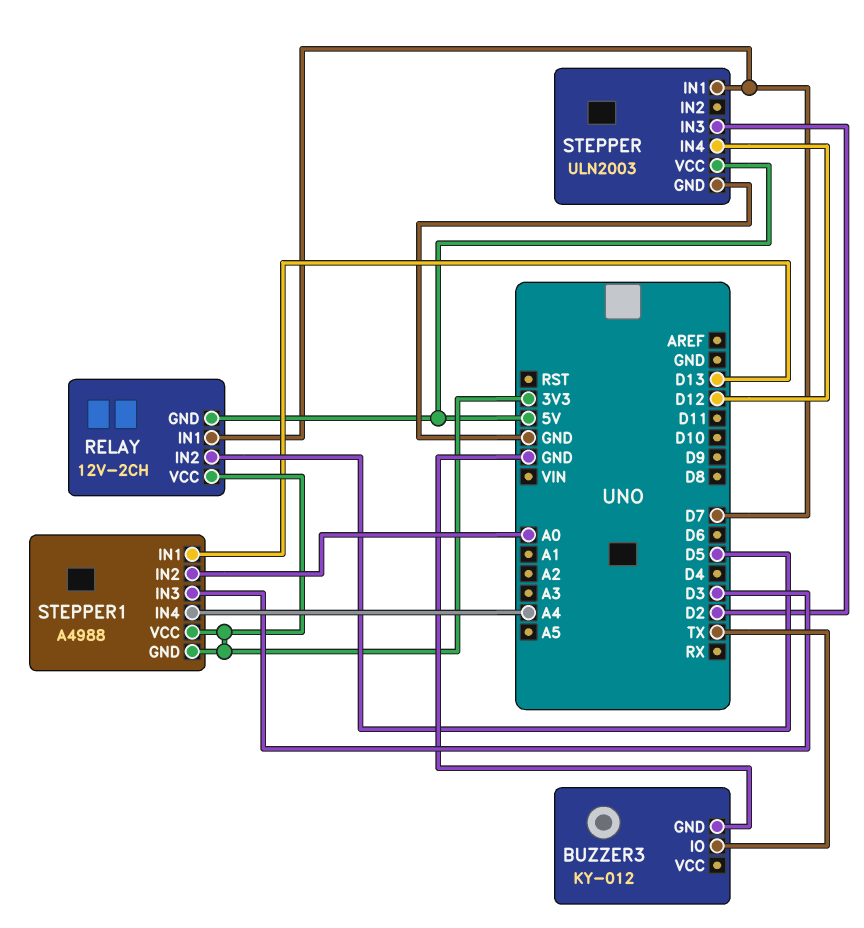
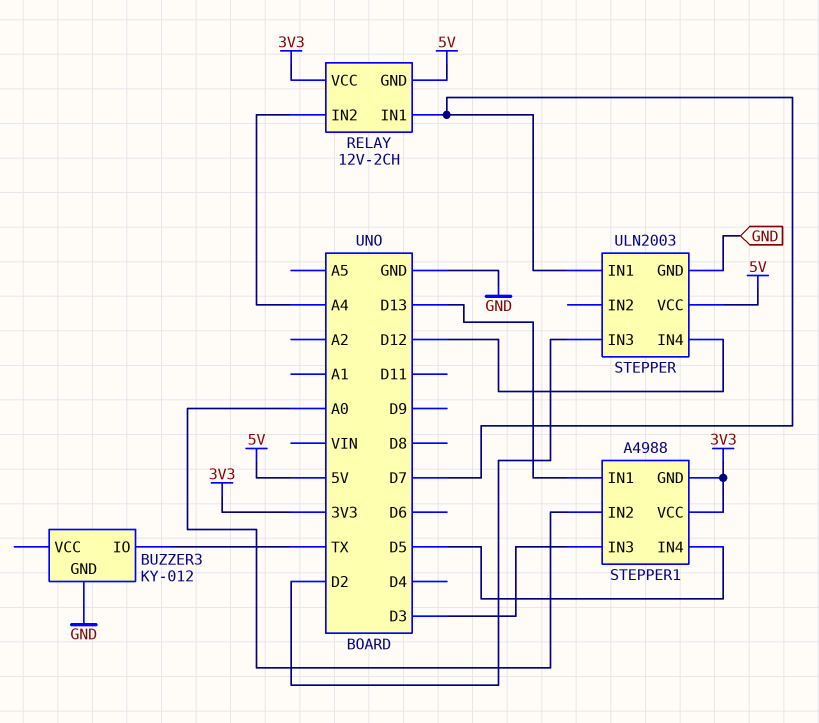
RELAY pin IN2: D5 -> A4
STEPPER1 pin IN4: A4 -> D5

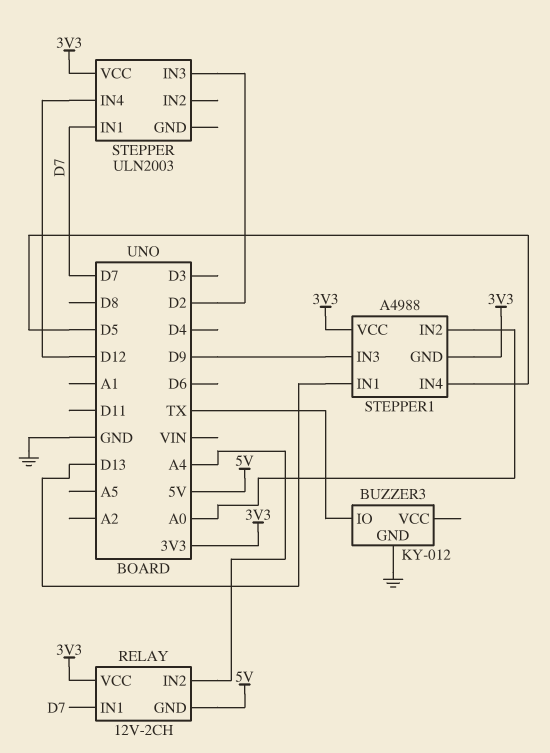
STEPPER pin GND: GND -> none
STEPPER pin VCC: 5V -> 3V3
STEPPER1 pin IN3: D3 -> D9

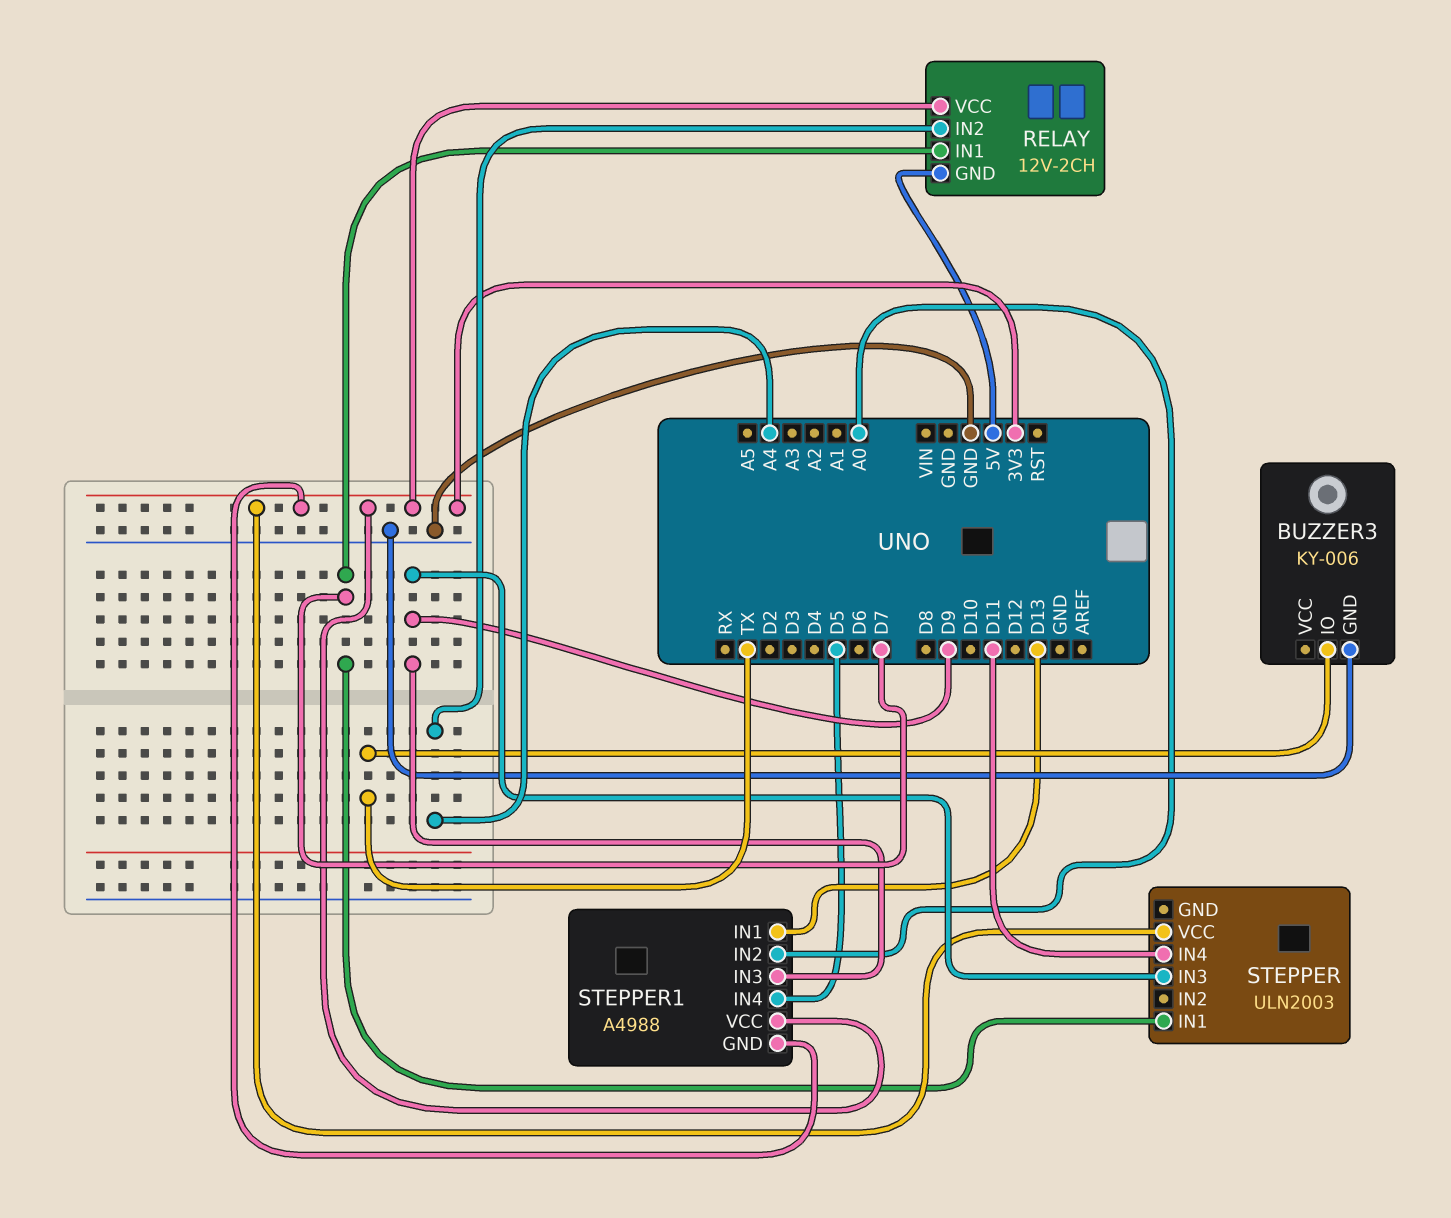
BUZZER3: KY-012 -> KY-006
STEPPER pin IN3: D2 -> D9
STEPPER pin IN4: D12 -> D11

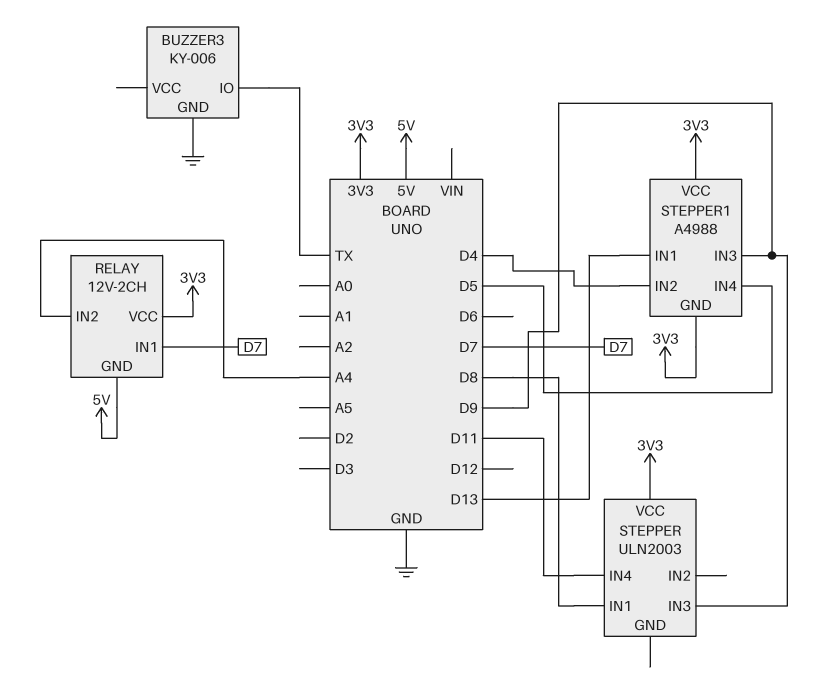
STEPPER pin IN1: D7 -> D8
STEPPER1 pin IN2: A0 -> D4

